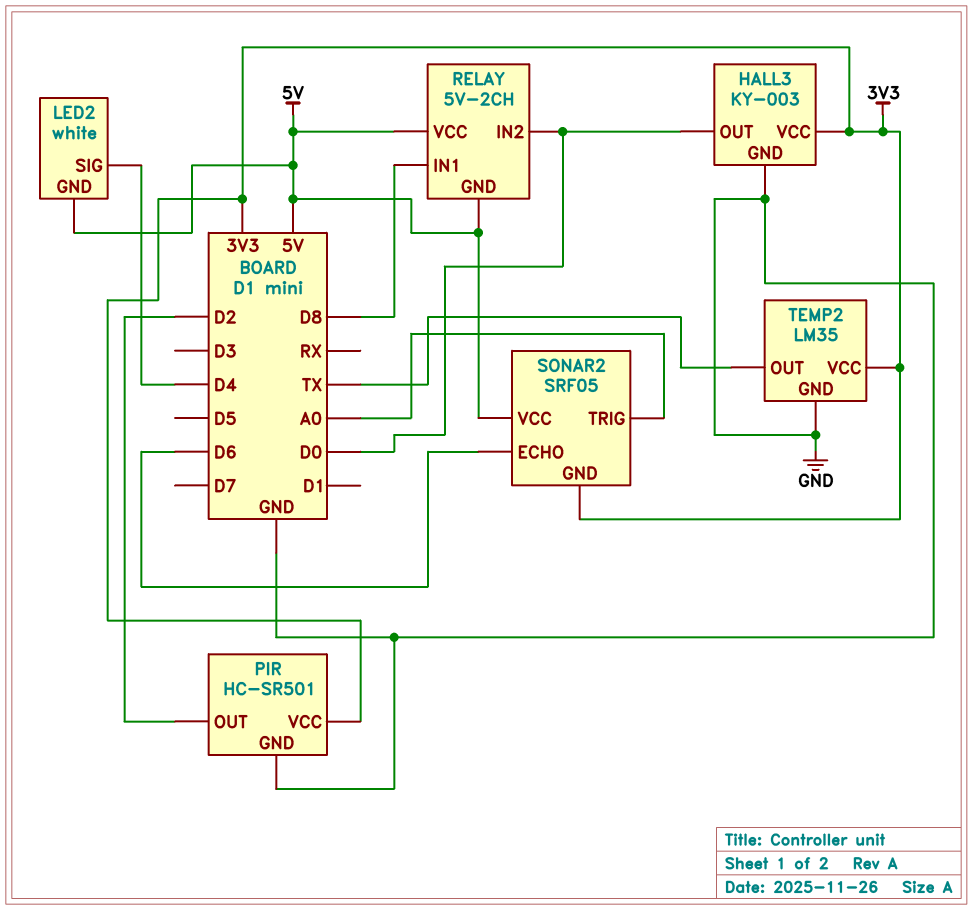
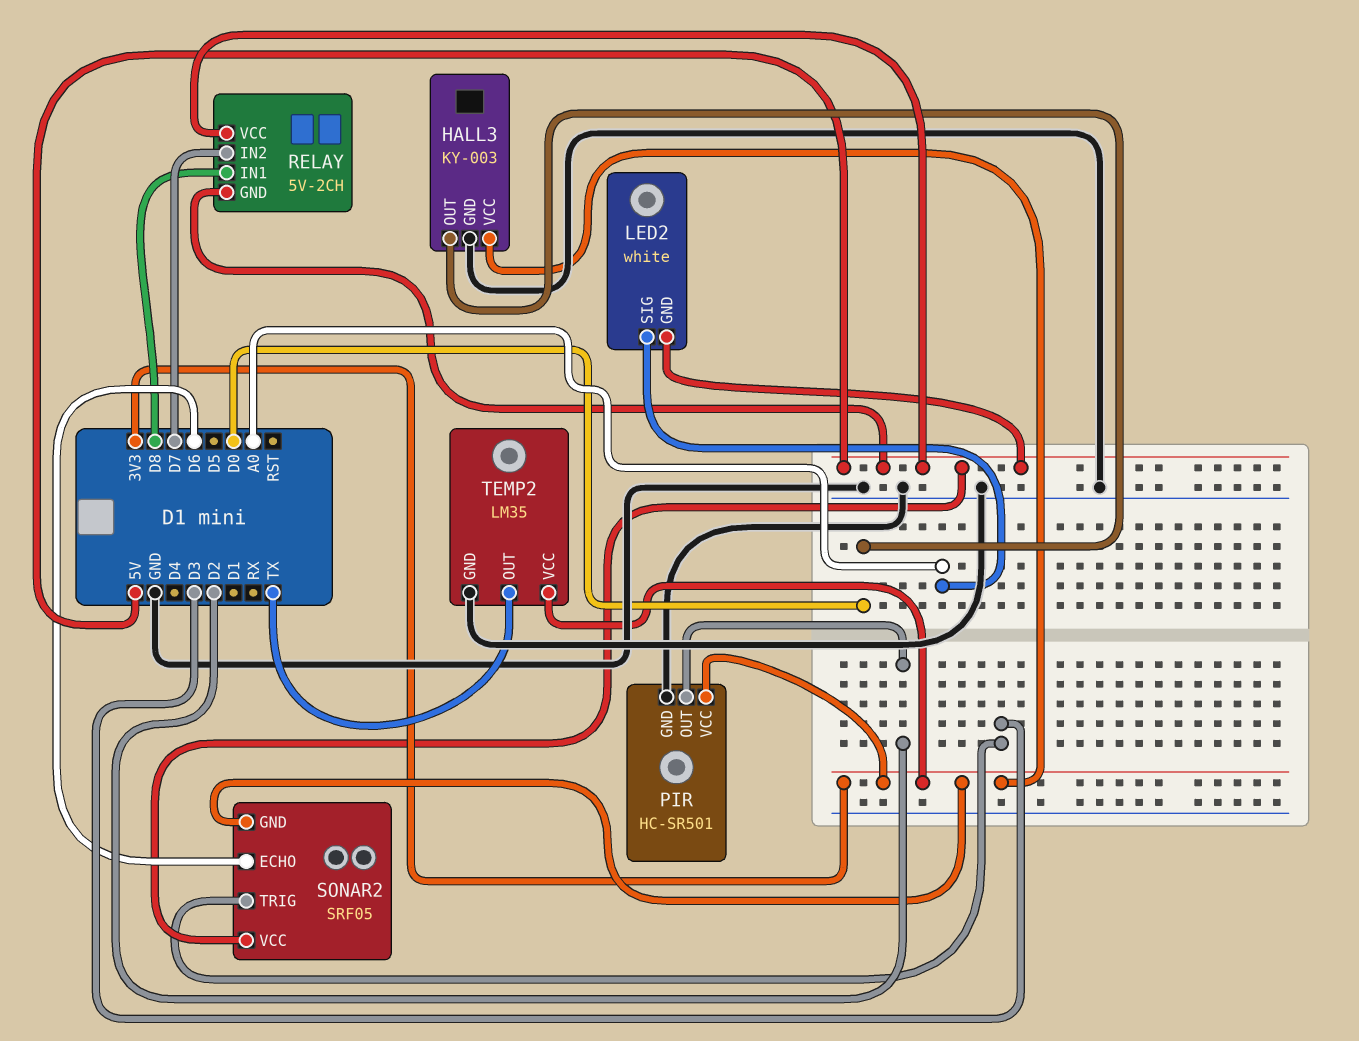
LED2 pin SIG: D4 -> A0
RELAY pin IN2: D0 -> D7
SONAR2 pin TRIG: A0 -> D3

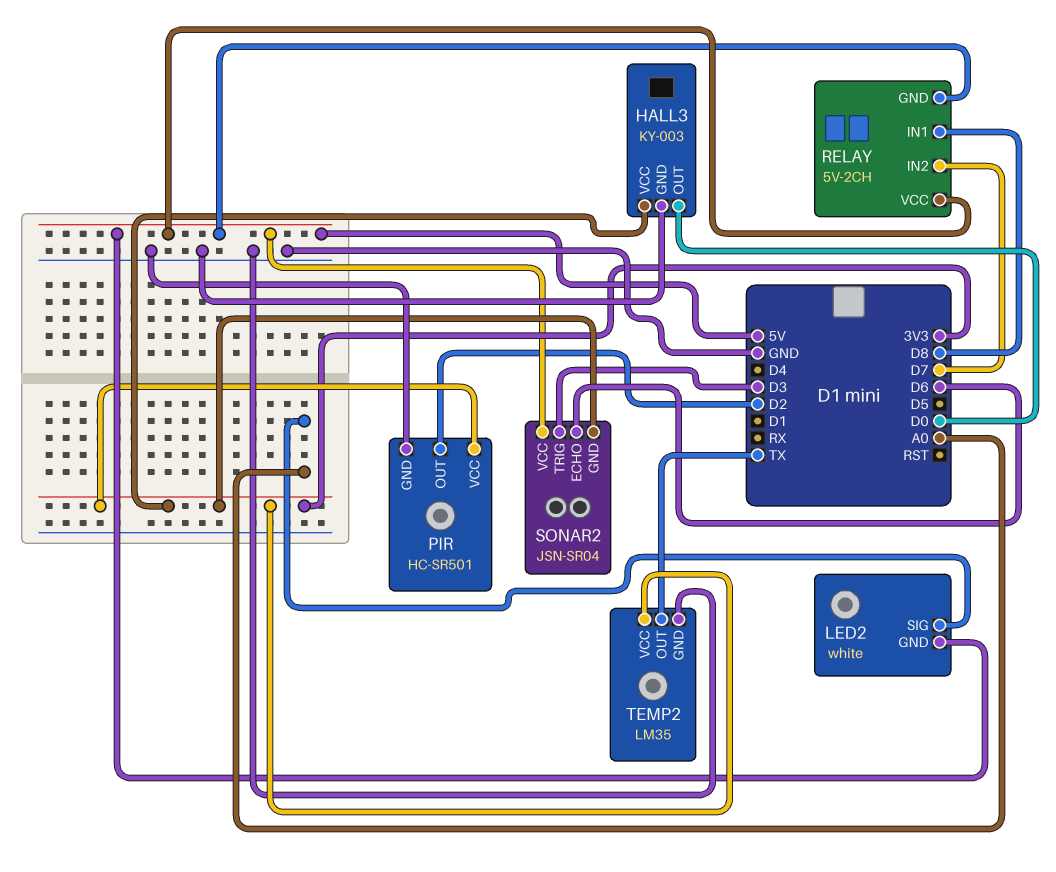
SONAR2: SRF05 -> JSN-SR04

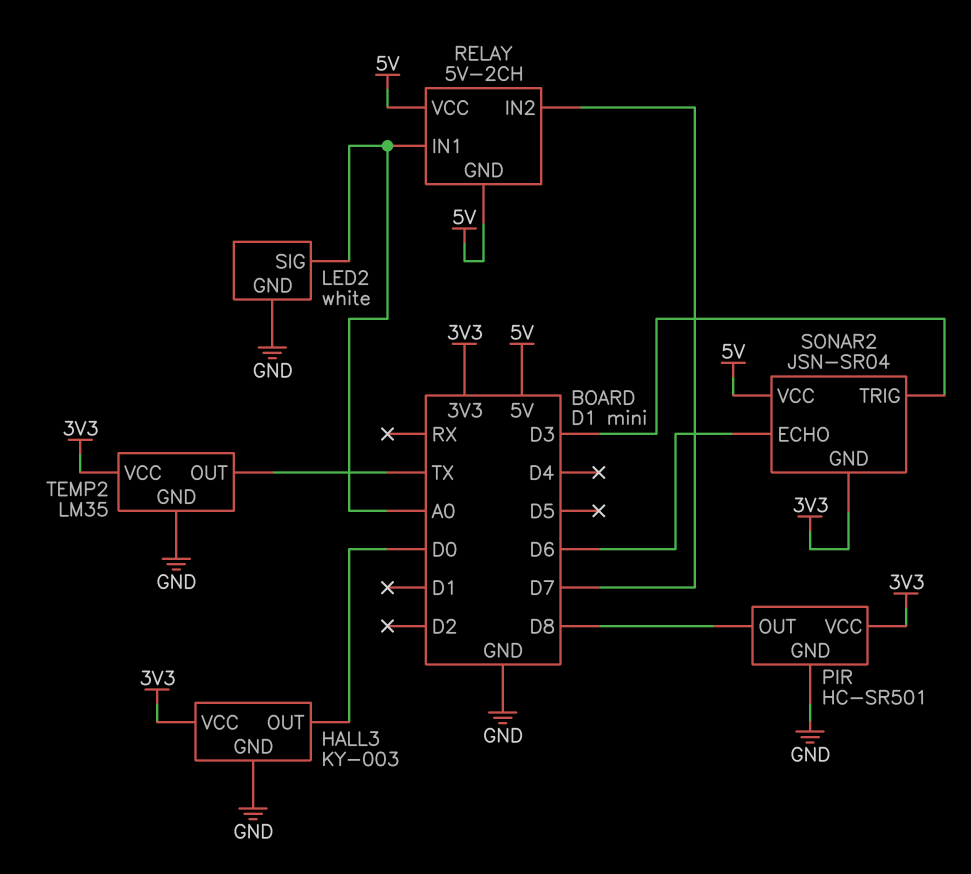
LED2 pin GND: 5V -> GND
PIR pin OUT: D2 -> D8
RELAY pin IN1: D8 -> A0

